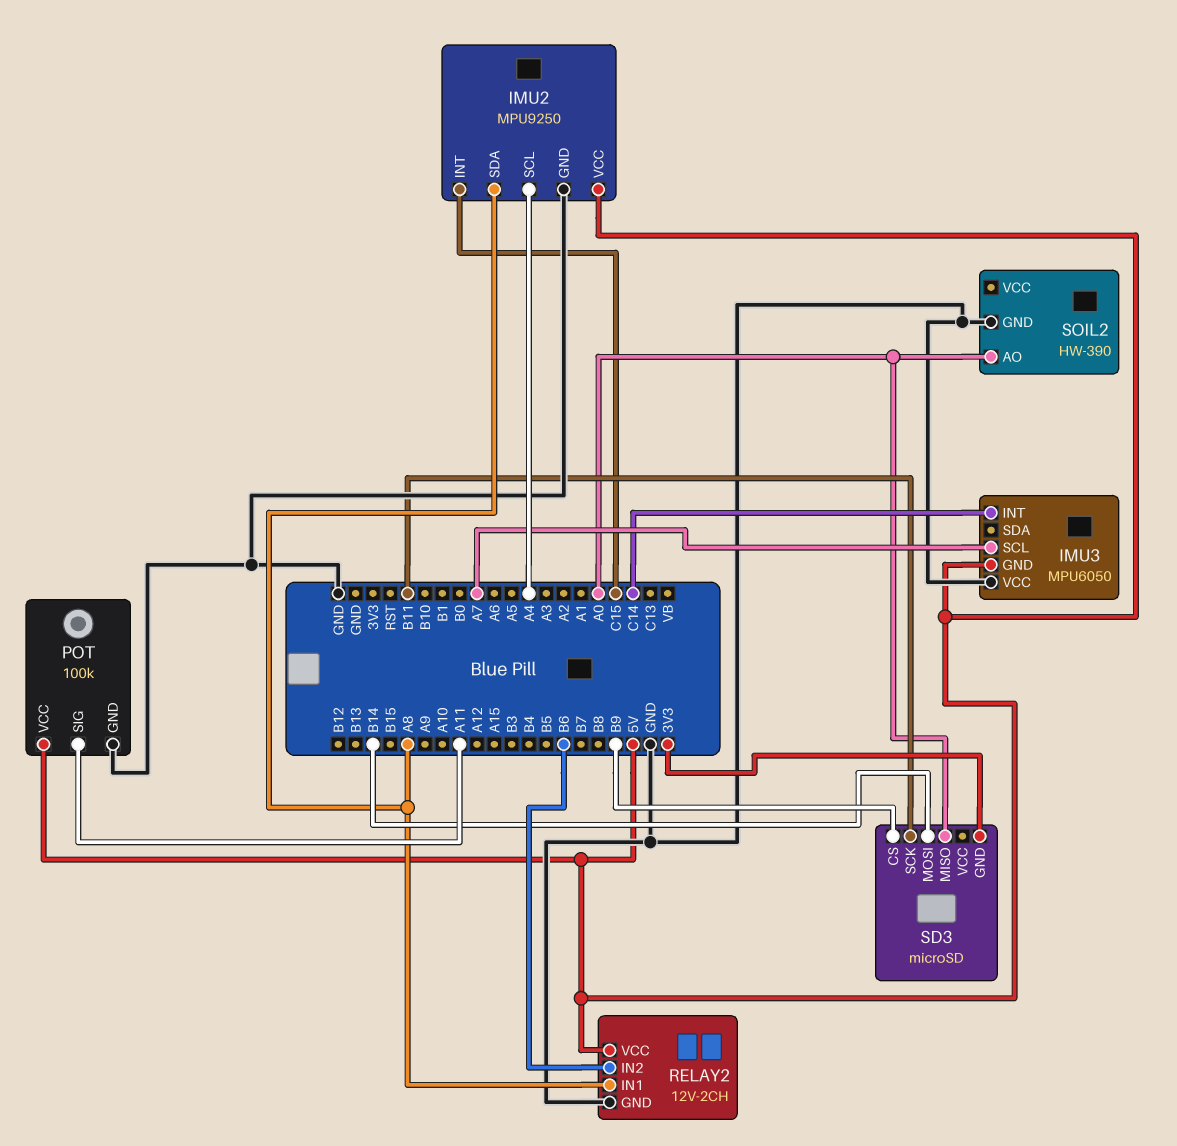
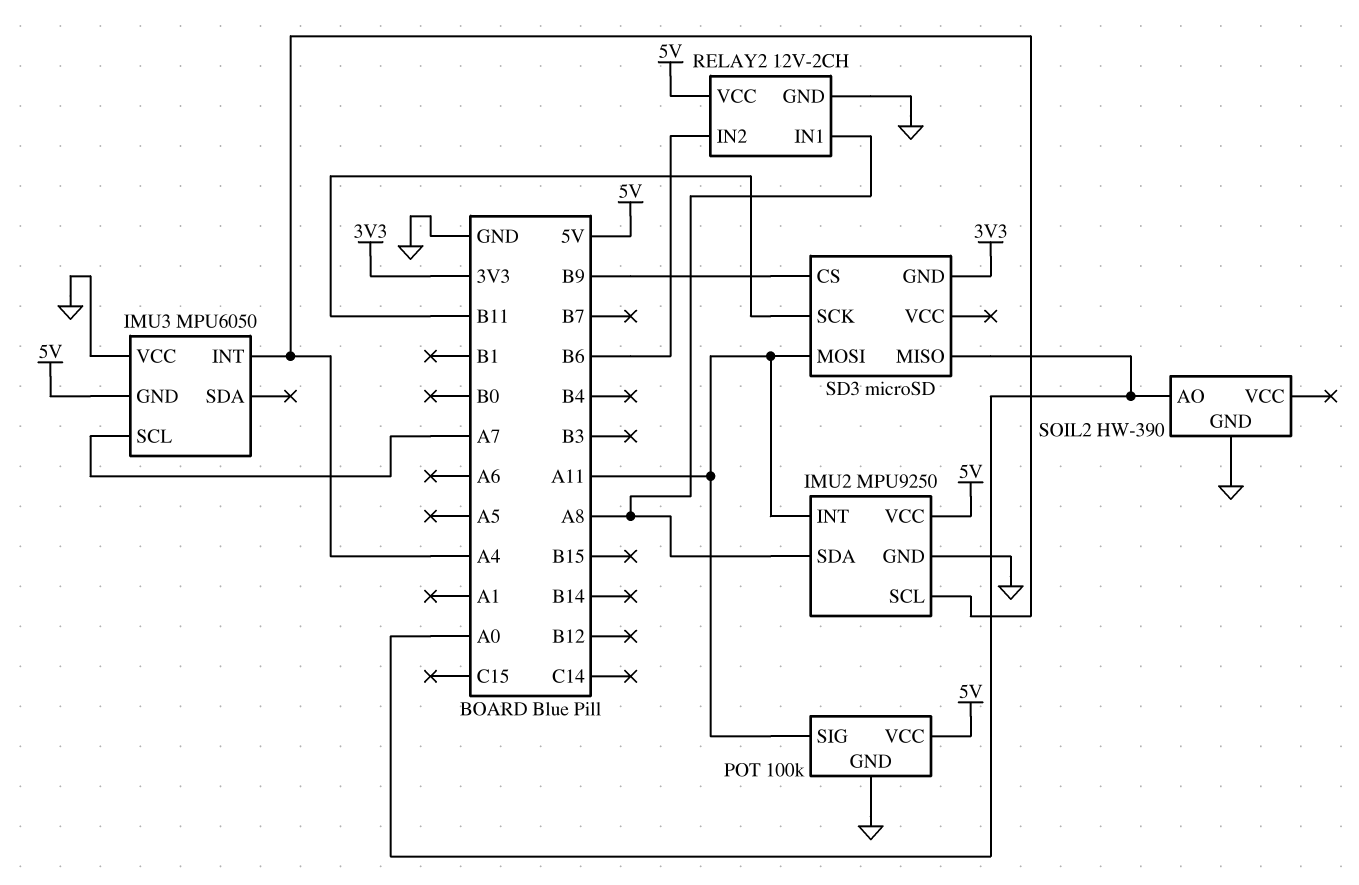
IMU2 pin INT: C15 -> A11
IMU3 pin INT: C14 -> A4
SD3 pin MOSI: B14 -> A11

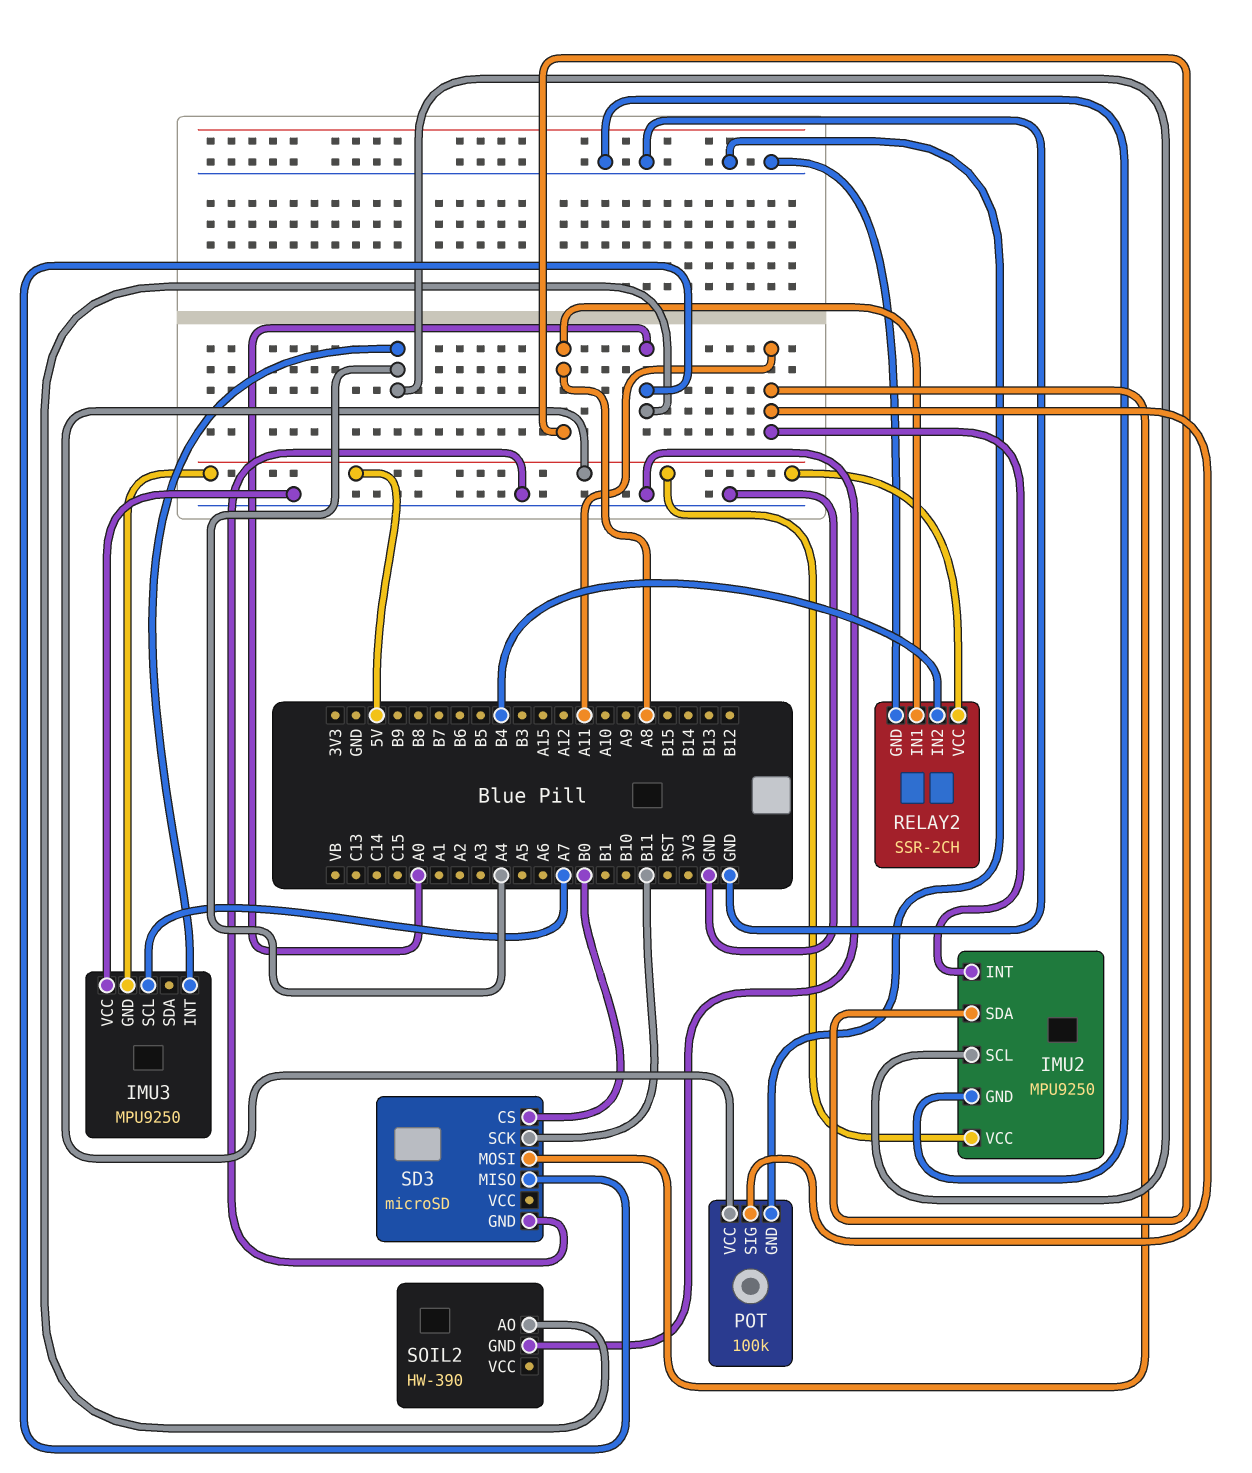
IMU3: MPU6050 -> MPU9250
RELAY2: 12V-2CH -> SSR-2CH
RELAY2 pin IN2: B6 -> B4
SD3 pin CS: B9 -> B0
SD3 pin GND: 3V3 -> GND

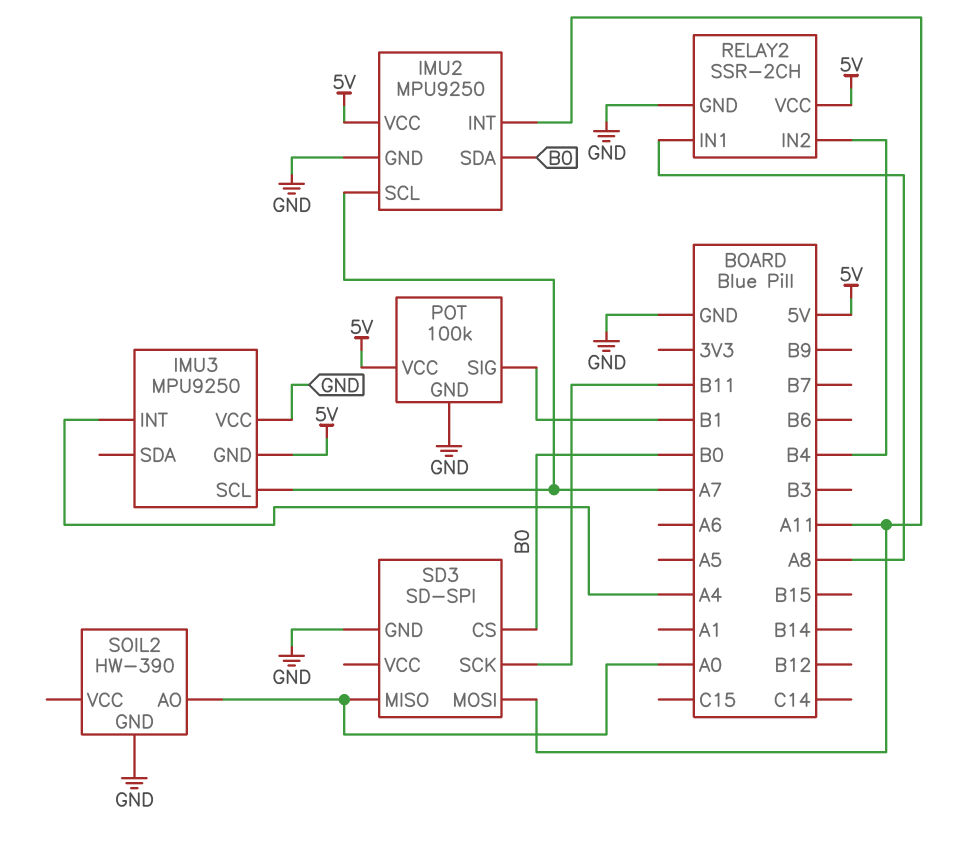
IMU2 pin SCL: A4 -> A7
IMU2 pin SDA: A8 -> B0
POT pin SIG: A11 -> B1
SD3: microSD -> SD-SPI

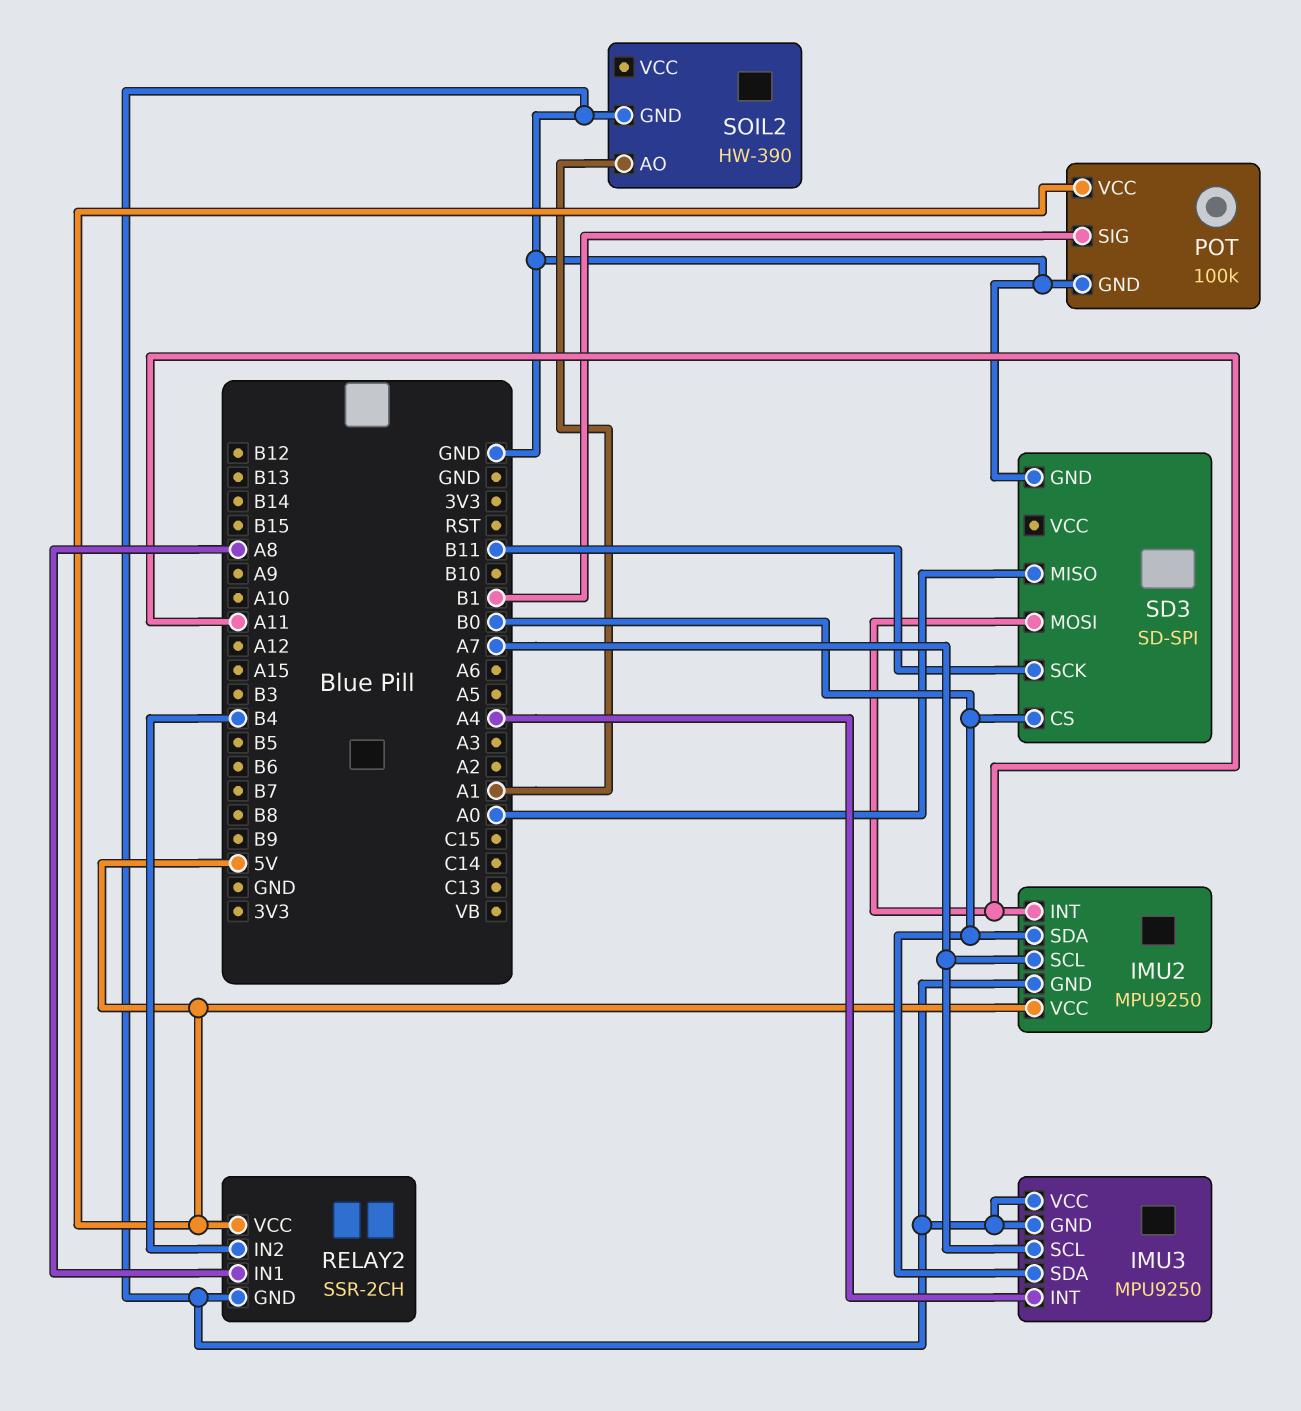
IMU3 pin GND: 5V -> GND
IMU3 pin SDA: none -> B0
SOIL2 pin AO: A0 -> A1

